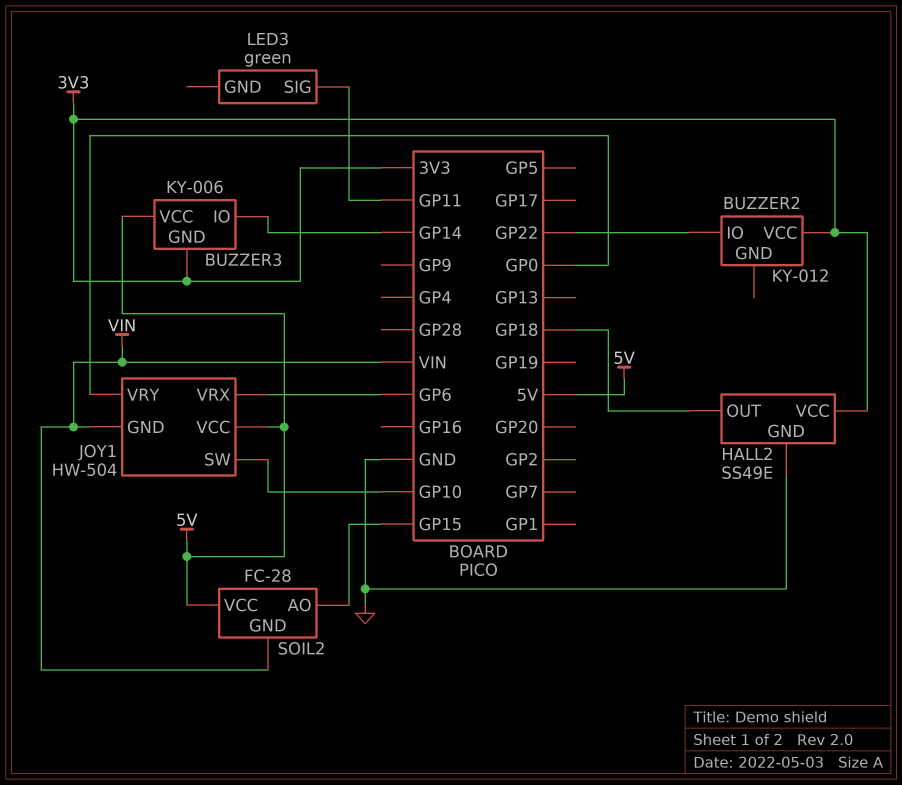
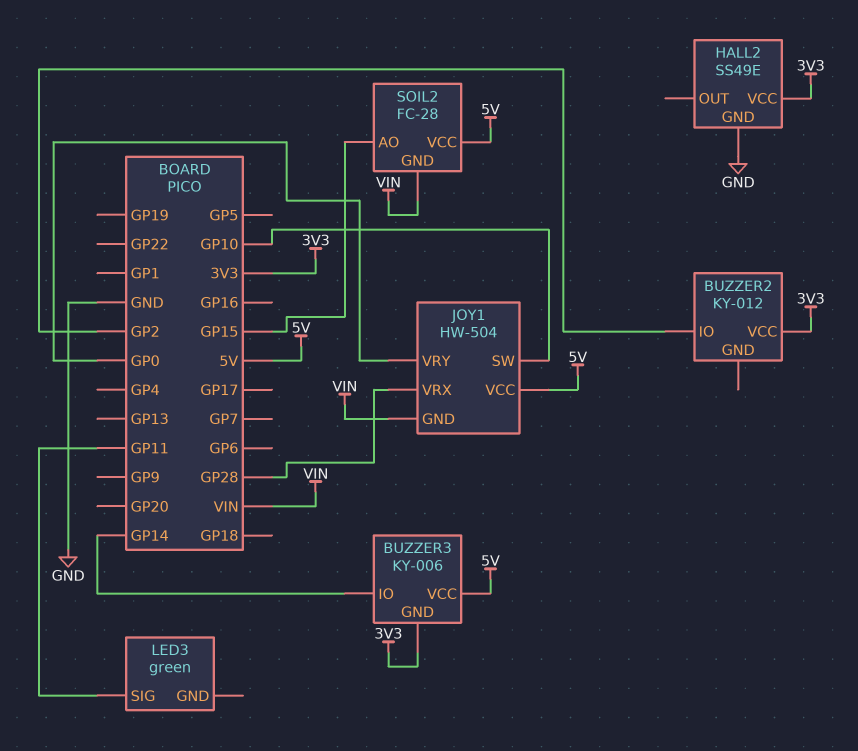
BUZZER2 pin IO: GP22 -> GP2
HALL2 pin OUT: GP18 -> none
JOY1 pin VRX: GP6 -> GP28

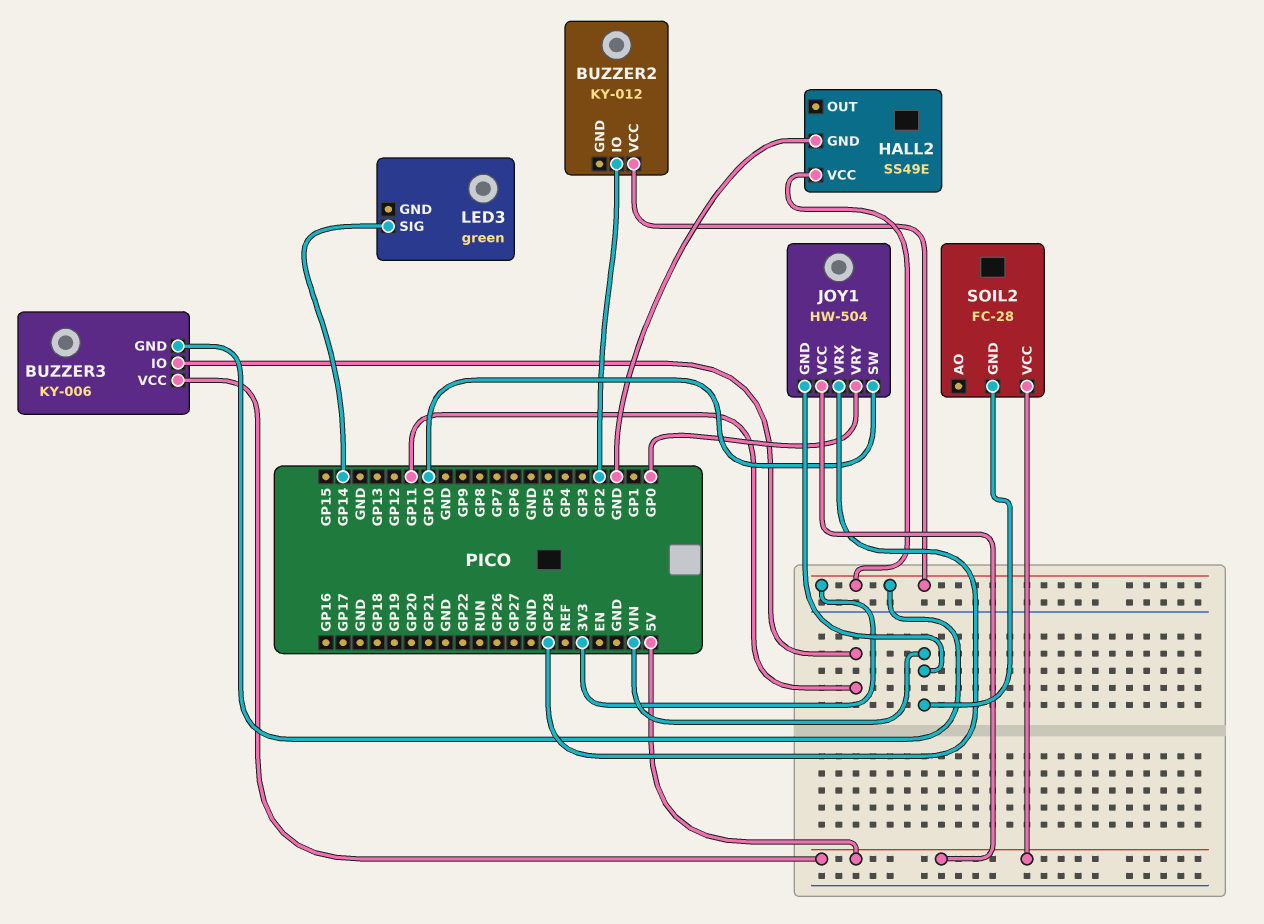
BUZZER3 pin IO: GP14 -> GP11
LED3 pin SIG: GP11 -> GP14
SOIL2 pin AO: GP15 -> none

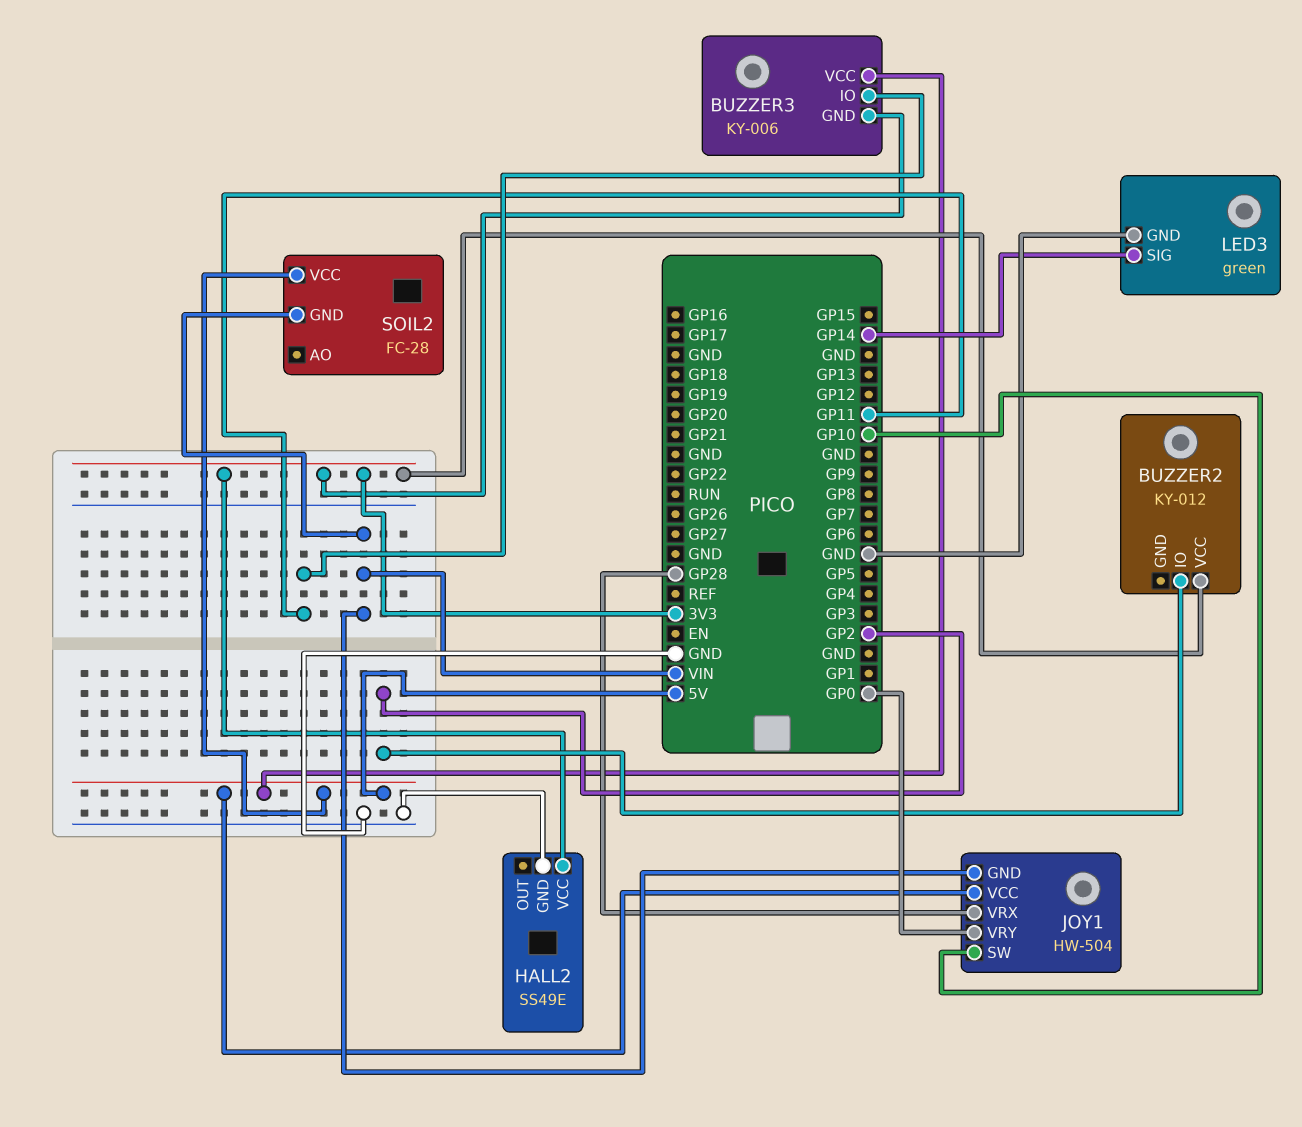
LED3 pin GND: none -> GND

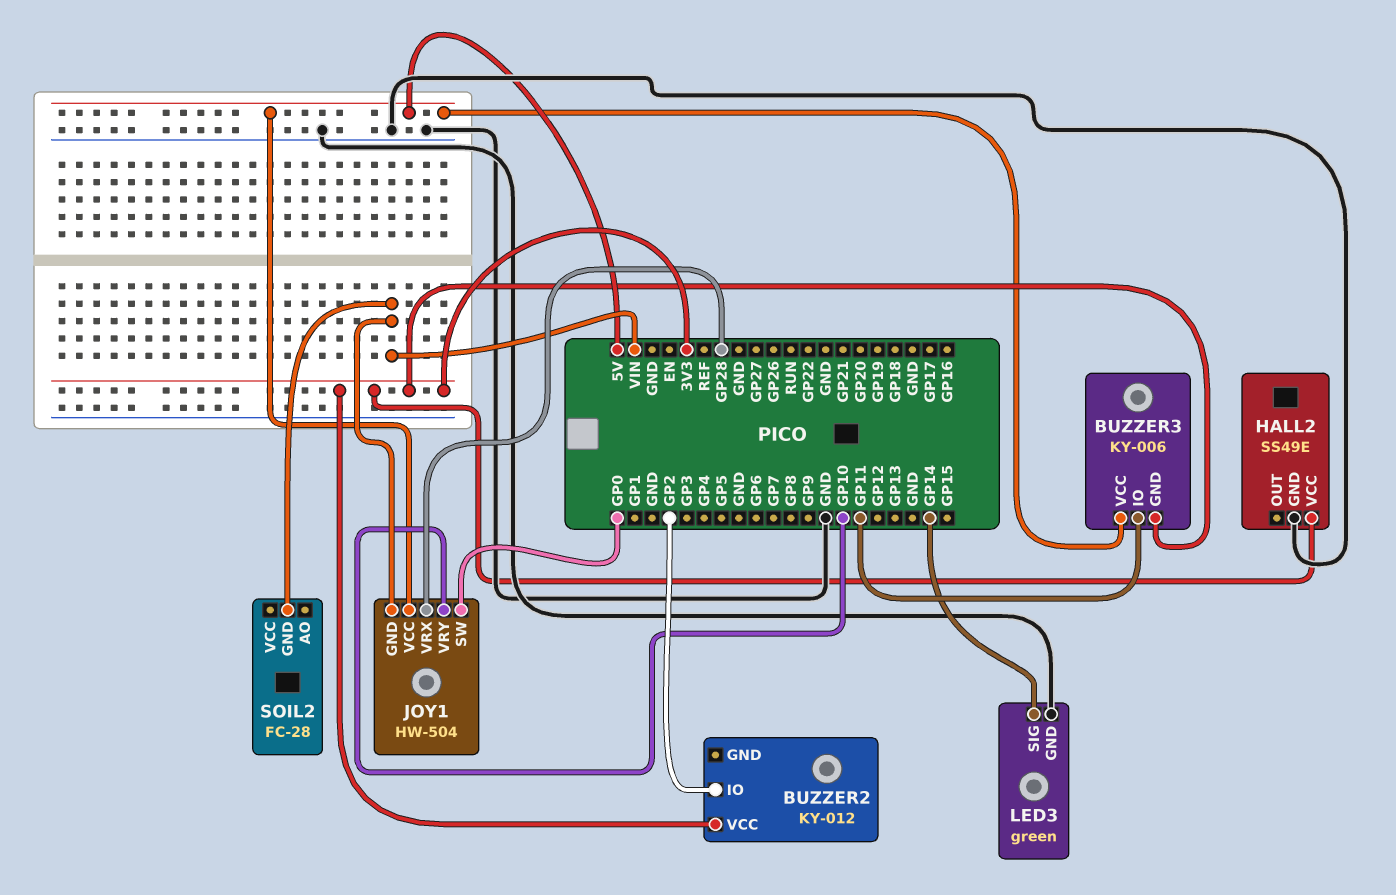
JOY1 pin SW: GP10 -> GP0
JOY1 pin VRY: GP0 -> GP10
SOIL2 pin VCC: 5V -> none

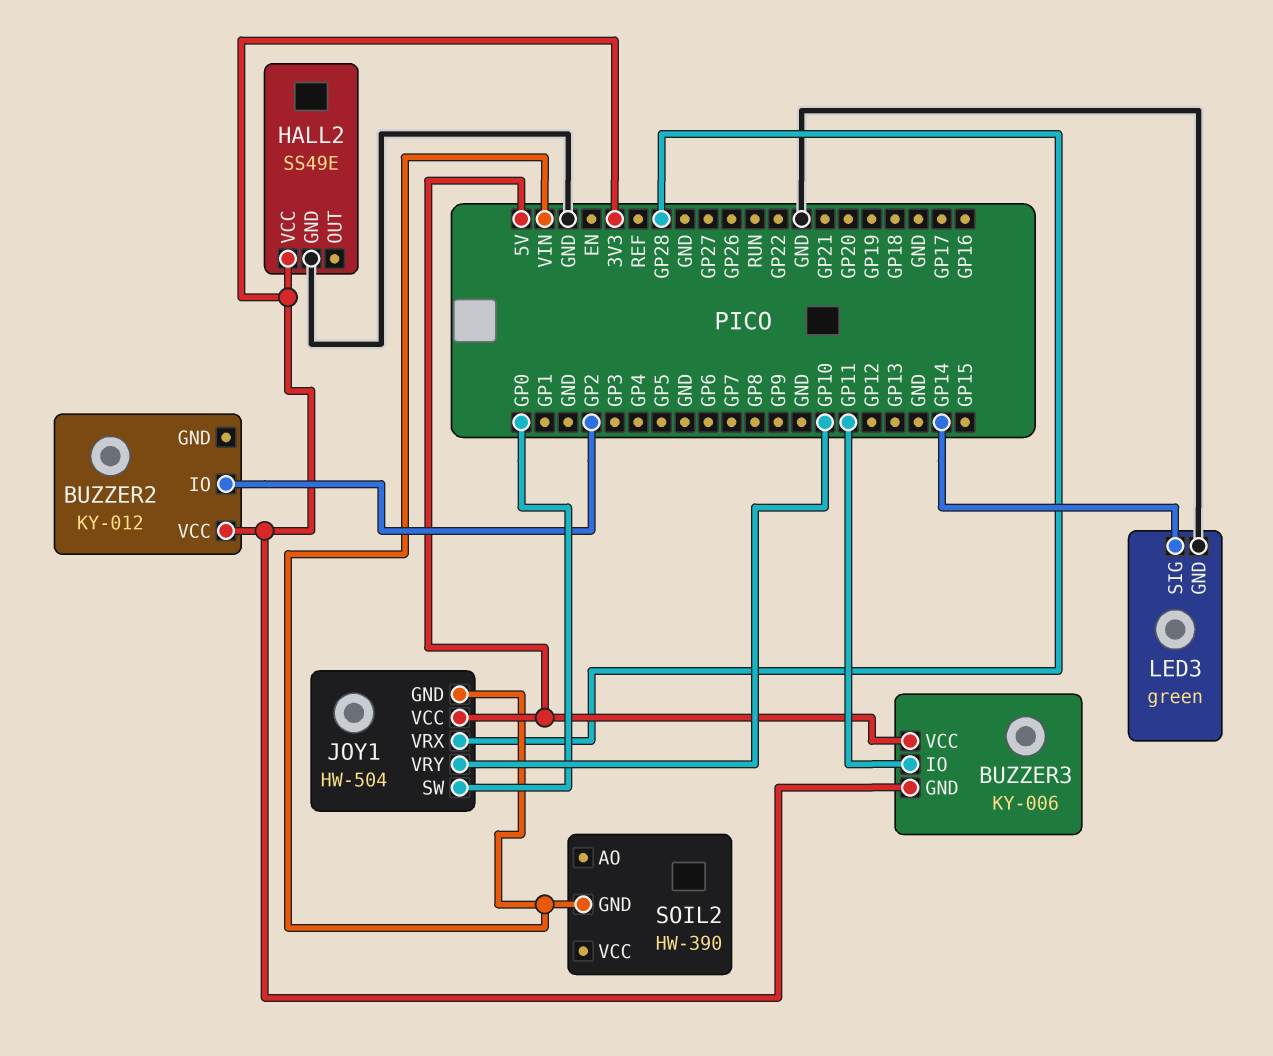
SOIL2: FC-28 -> HW-390

